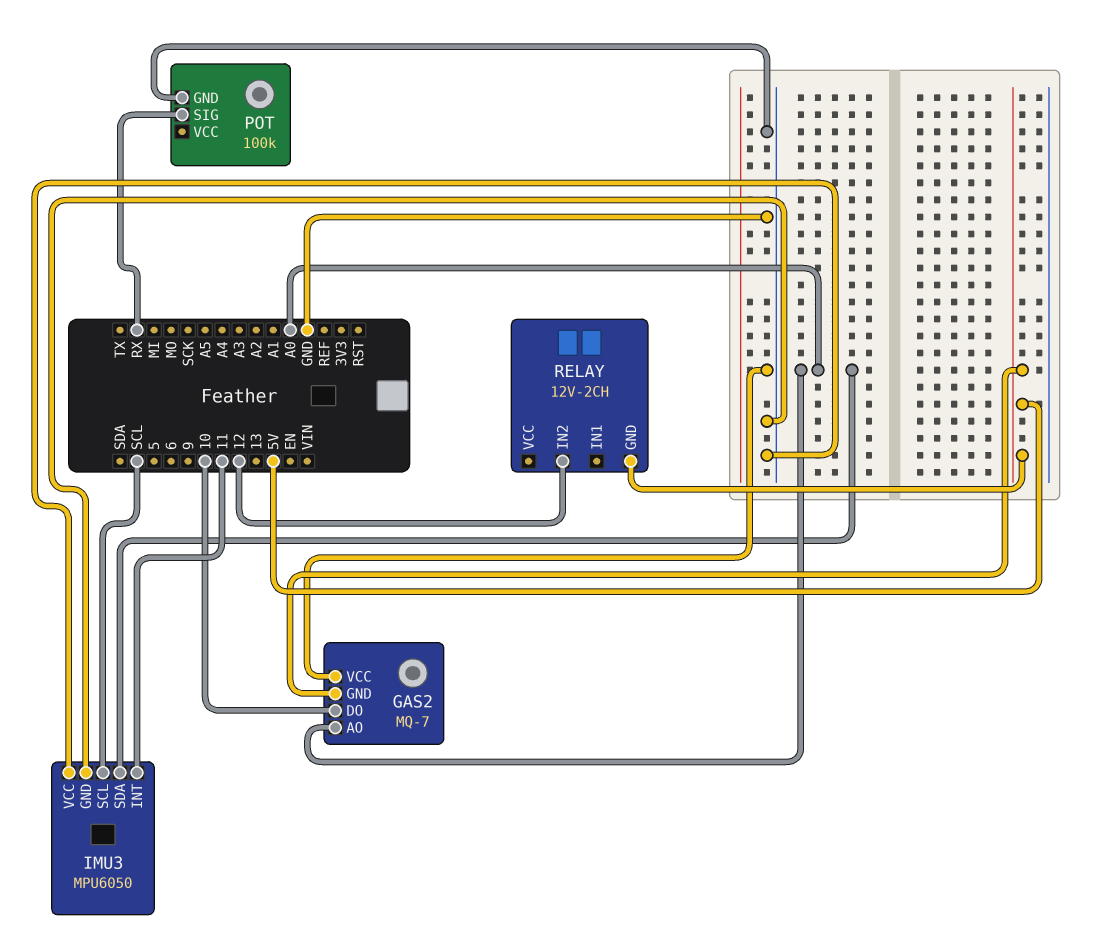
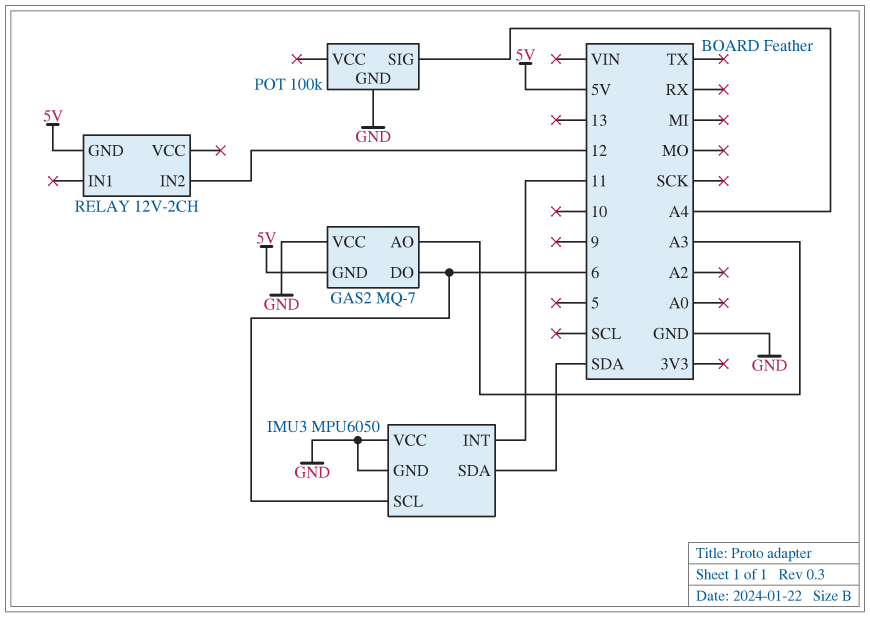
GAS2 pin AO: A0 -> A3
GAS2 pin DO: 10 -> 6
IMU3 pin SCL: SCL -> 6
IMU3 pin SDA: A0 -> SDA
POT pin SIG: RX -> A4

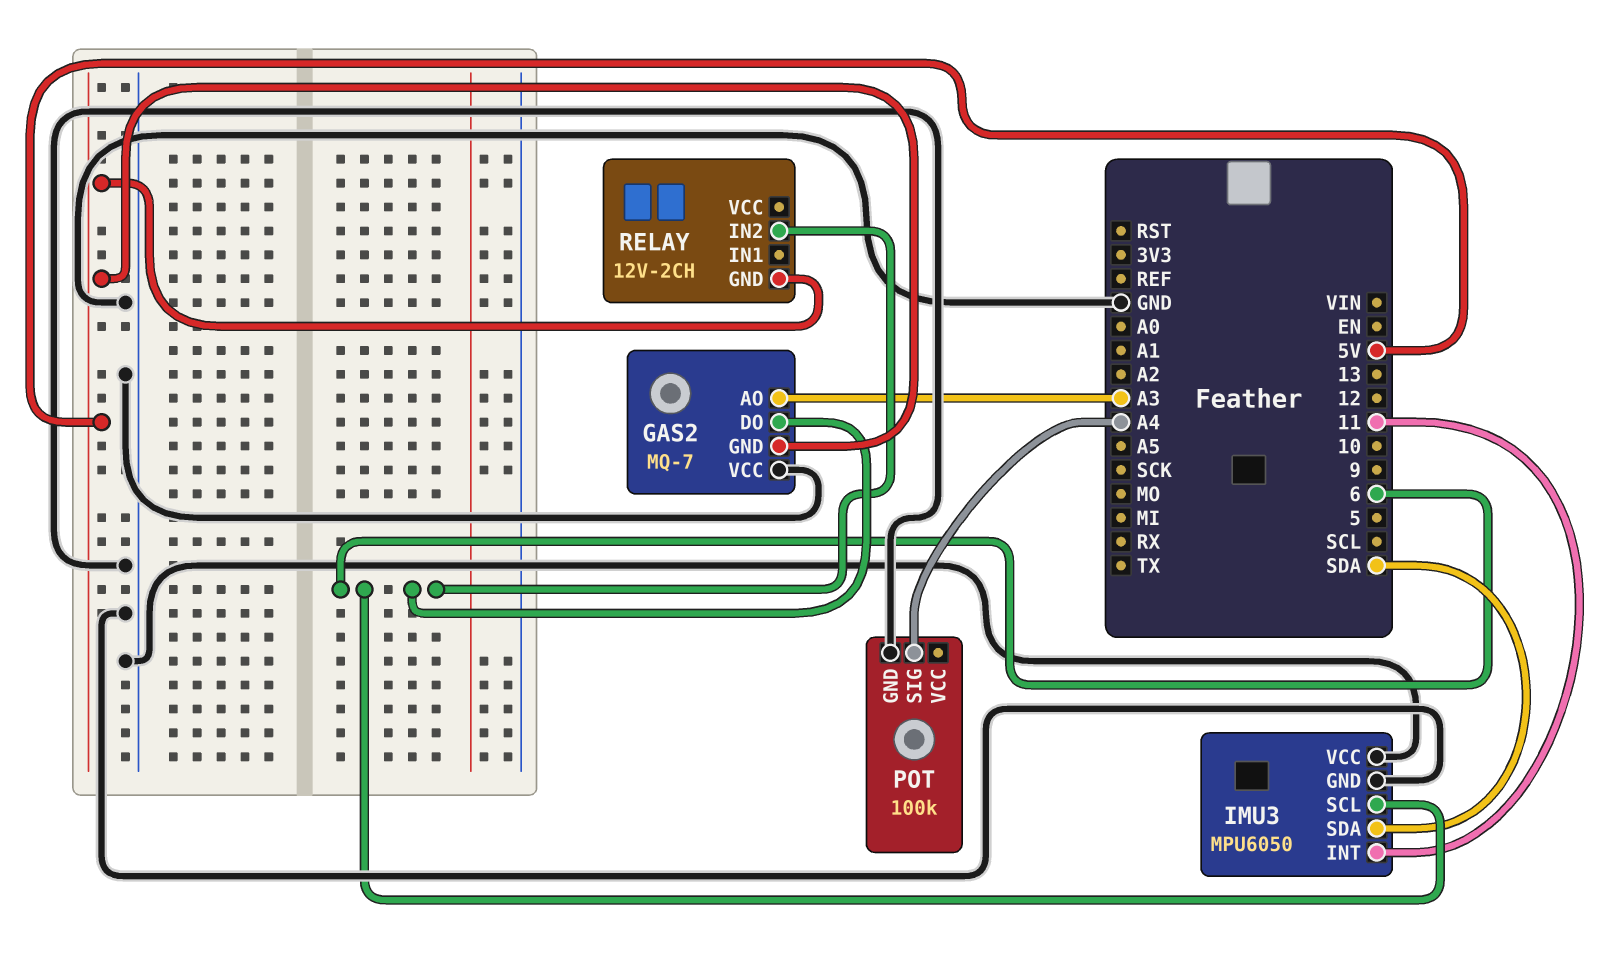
RELAY pin IN2: 12 -> 6

